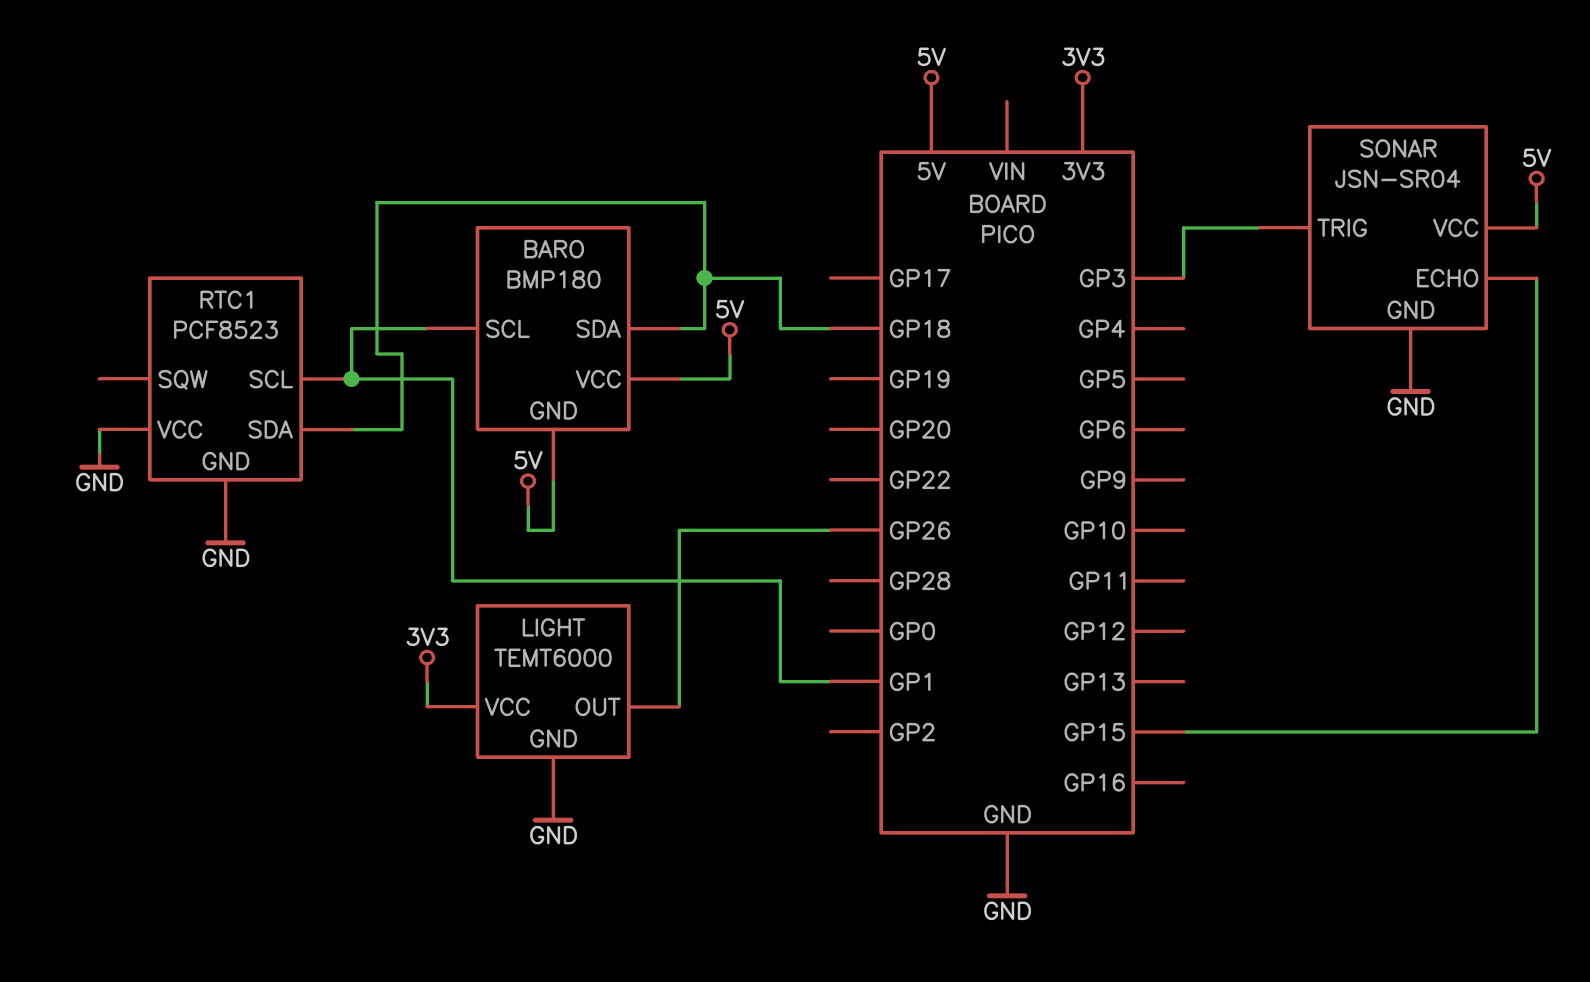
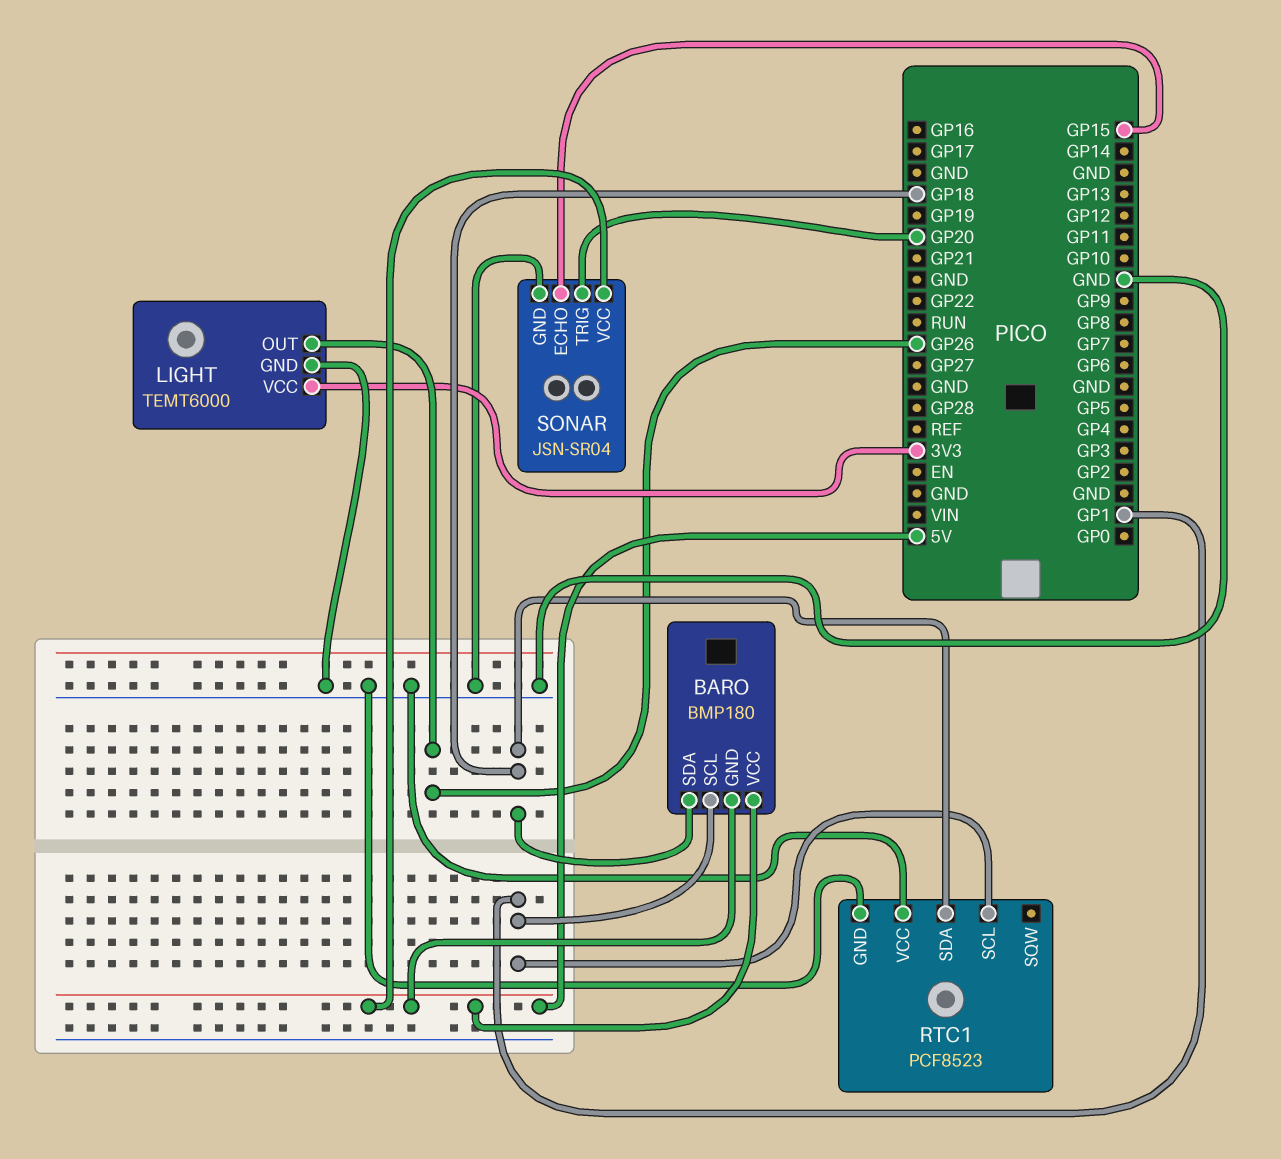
SONAR pin TRIG: GP3 -> GP20

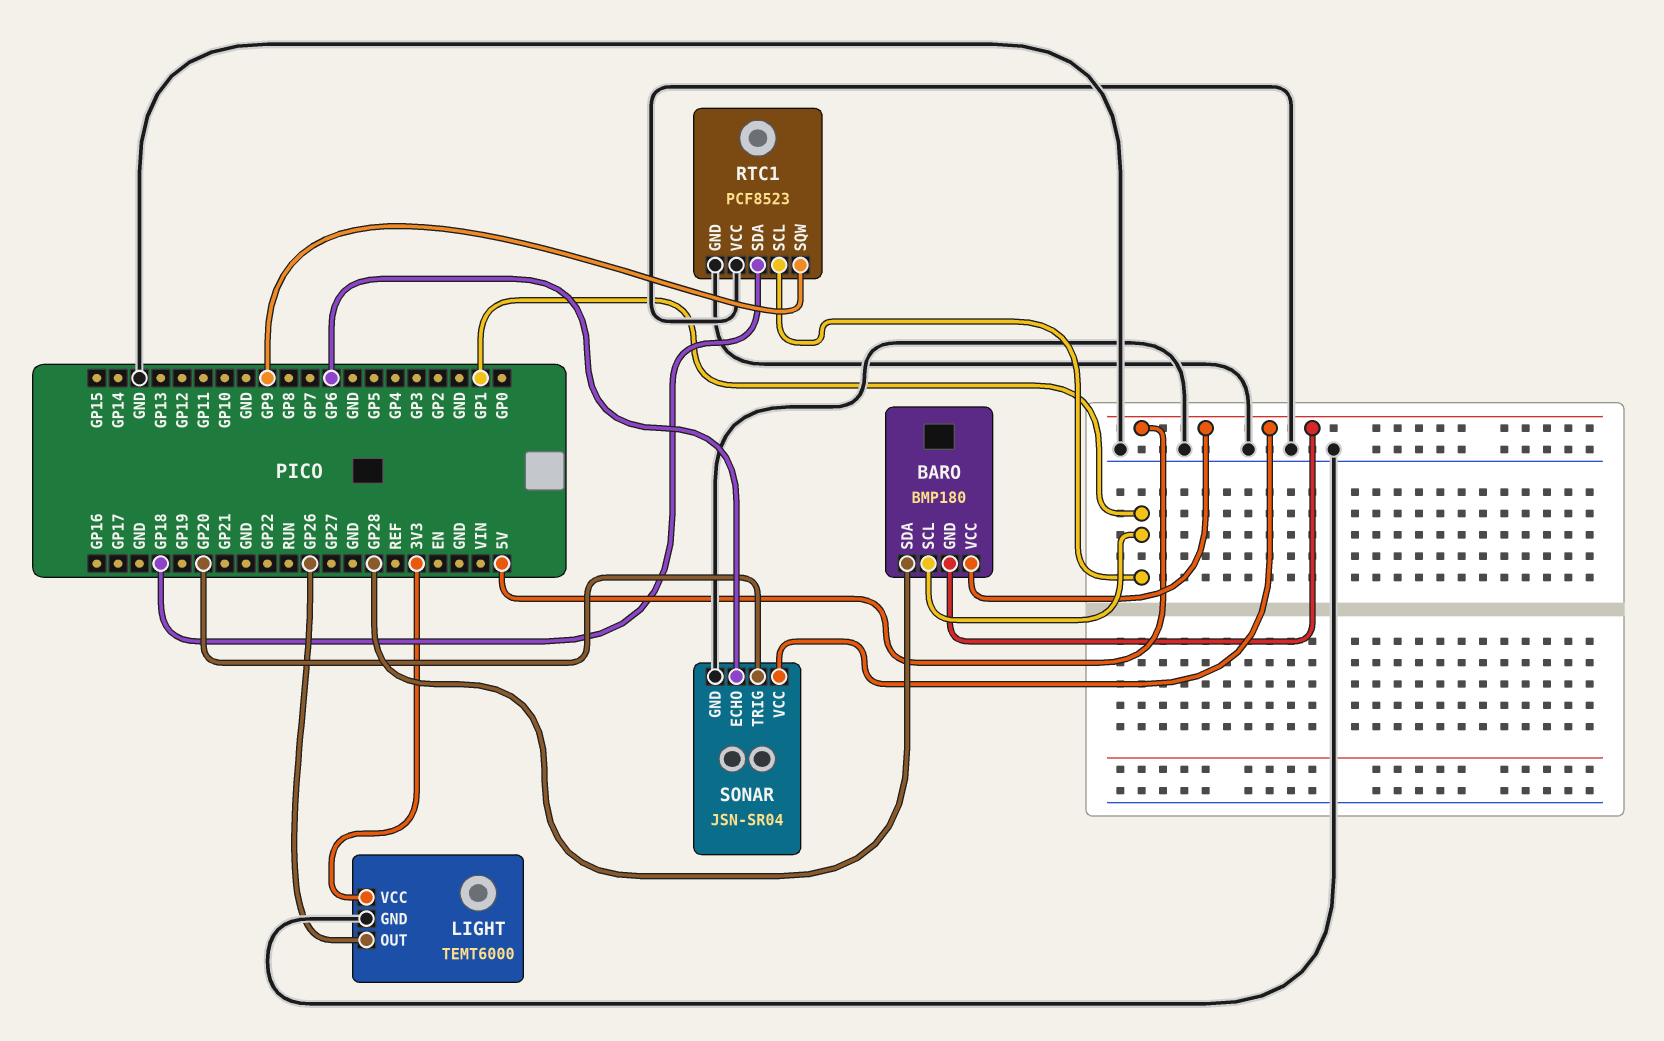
BARO pin SDA: GP18 -> GP28
RTC1 pin SQW: none -> GP9
SONAR pin ECHO: GP15 -> GP6

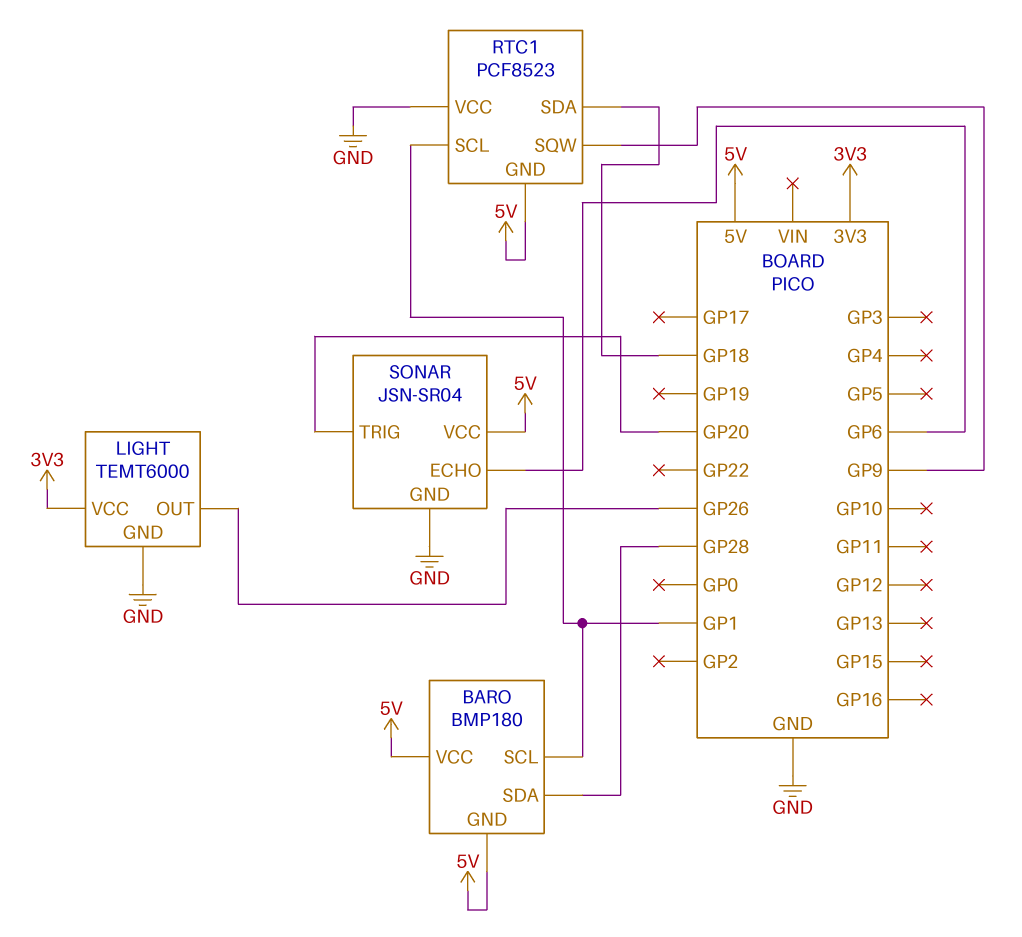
RTC1 pin GND: GND -> 5V

